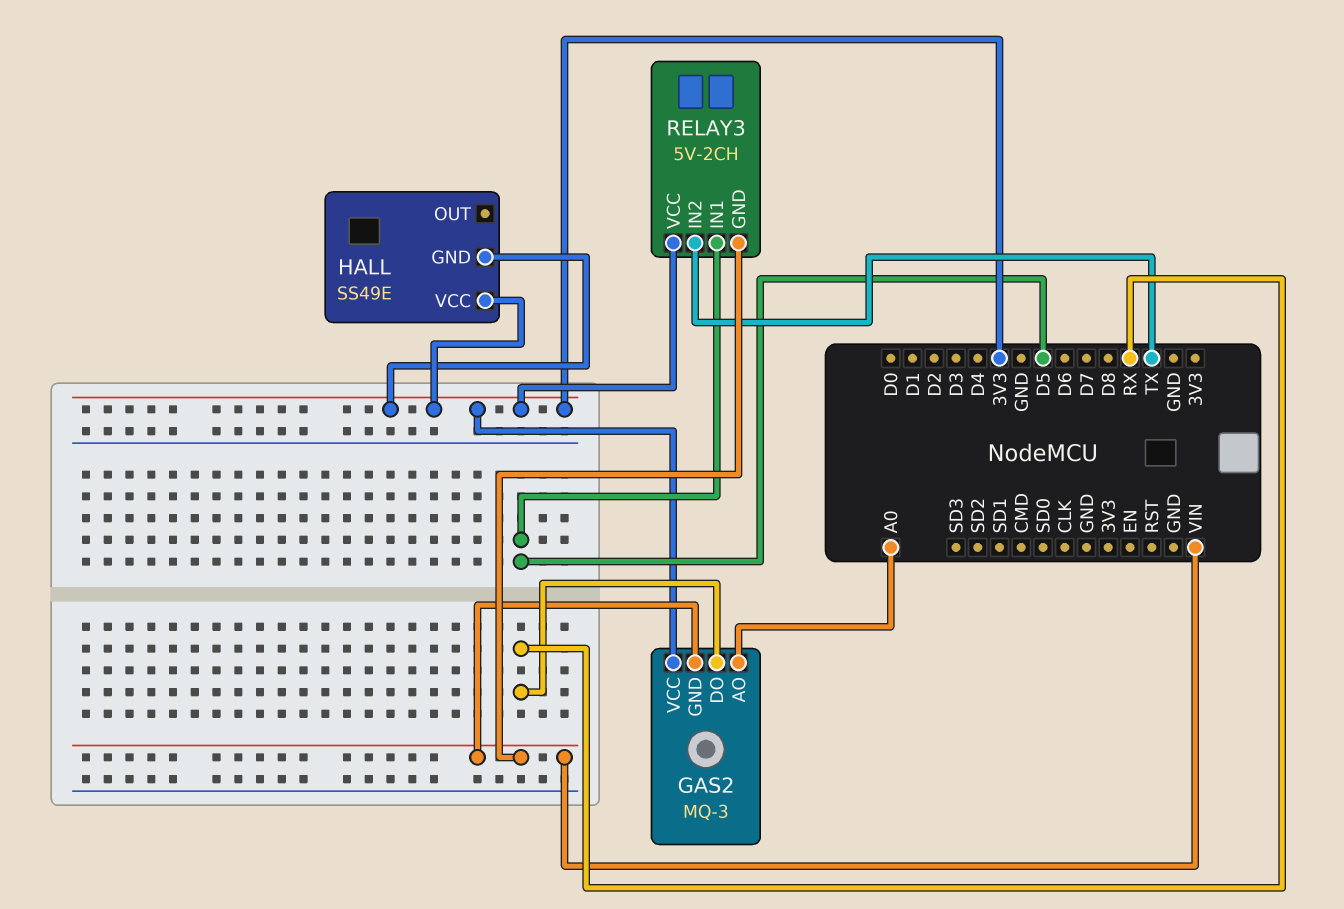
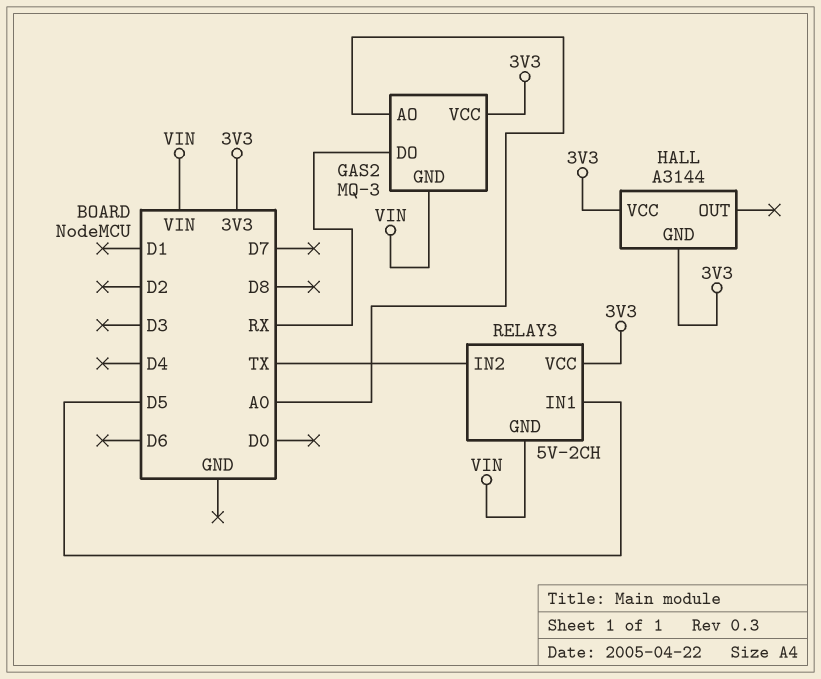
HALL: SS49E -> A3144

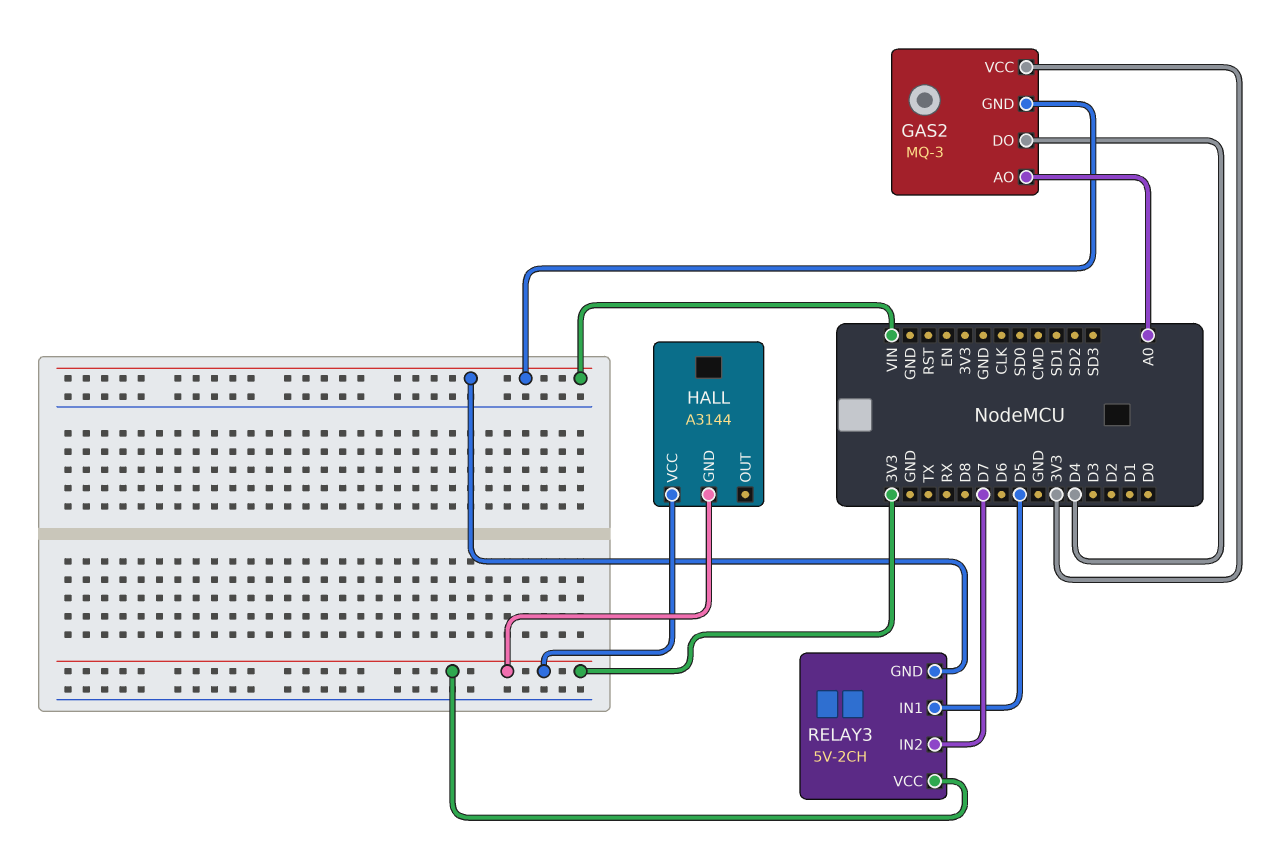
GAS2 pin DO: RX -> D4
RELAY3 pin IN2: TX -> D7

